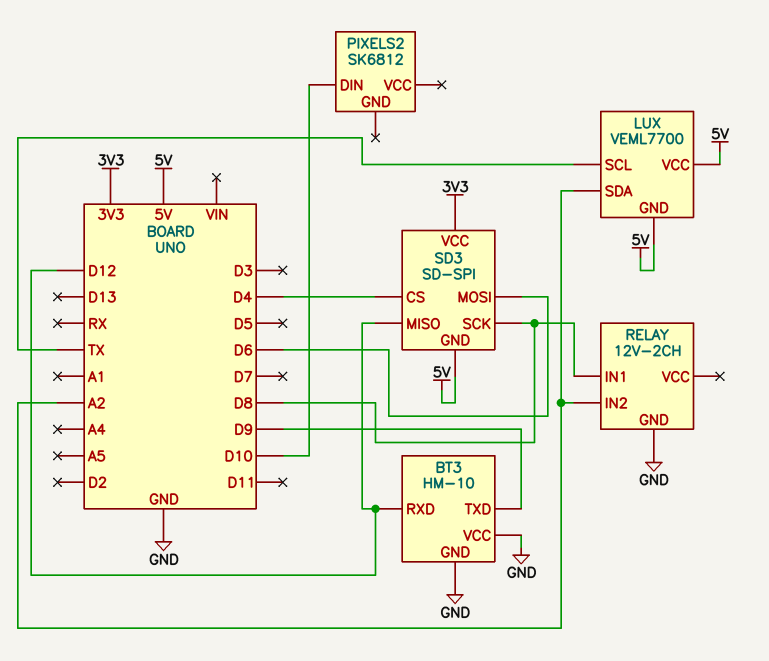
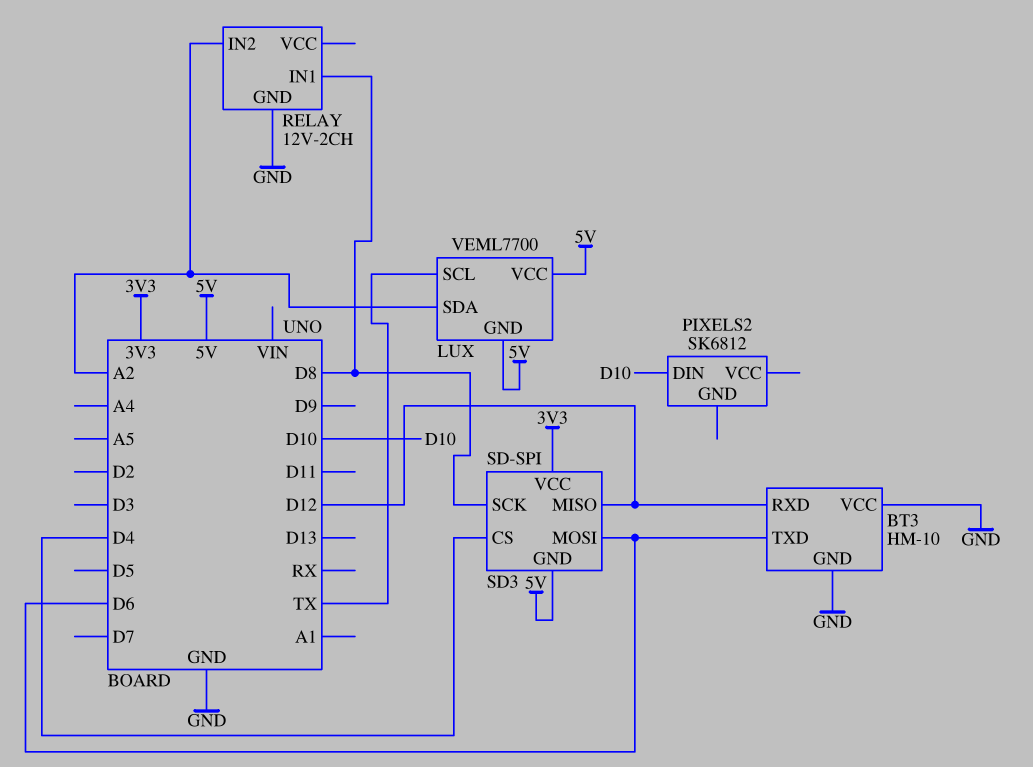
BT3 pin TXD: D9 -> D6

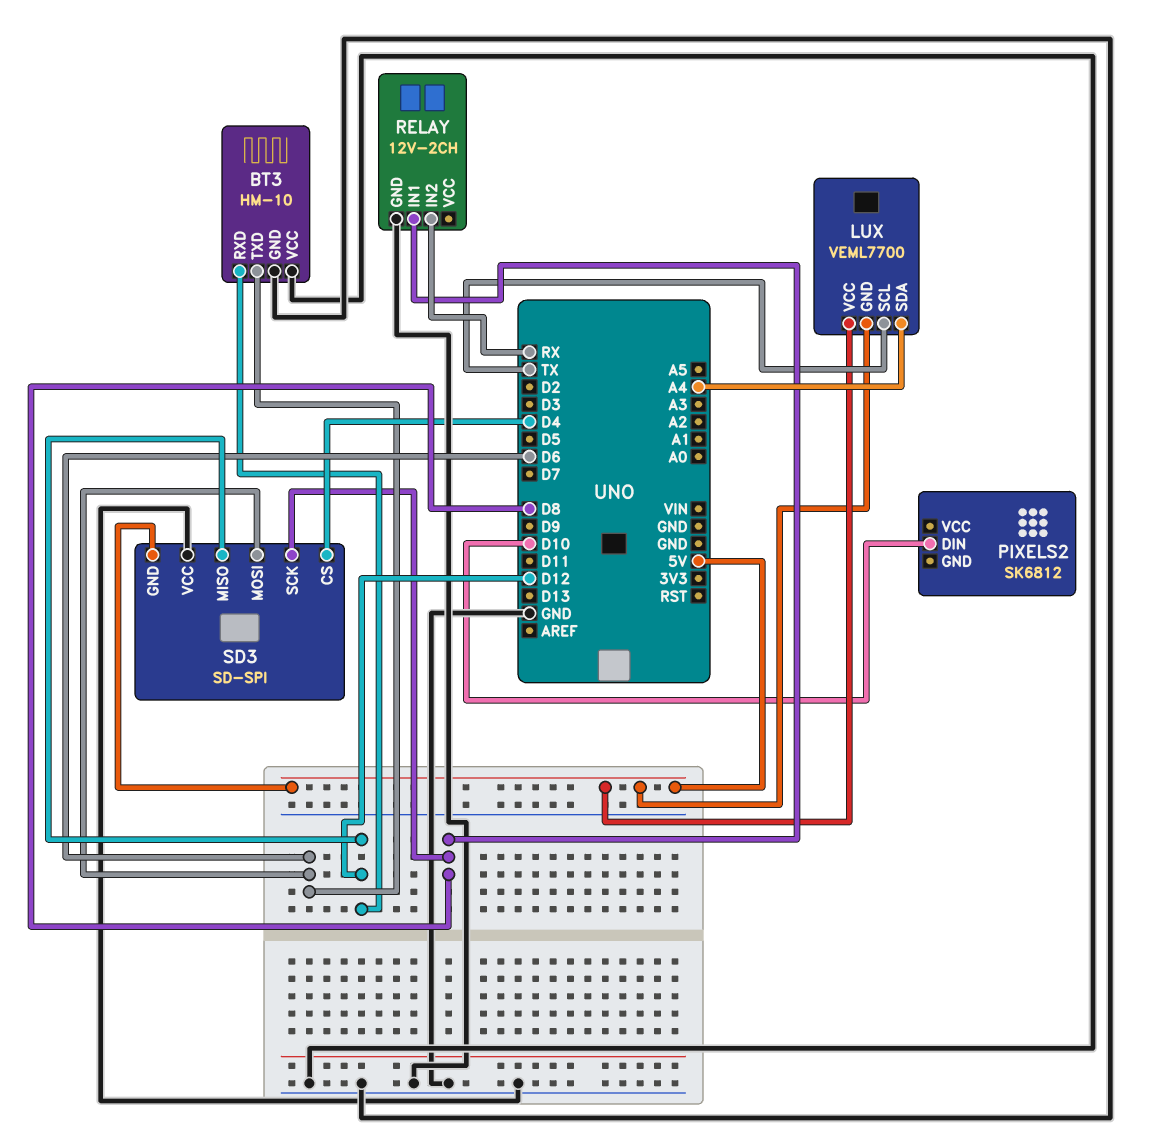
LUX pin SDA: A2 -> A4
RELAY pin IN2: A2 -> RX
SD3 pin VCC: 3V3 -> GND

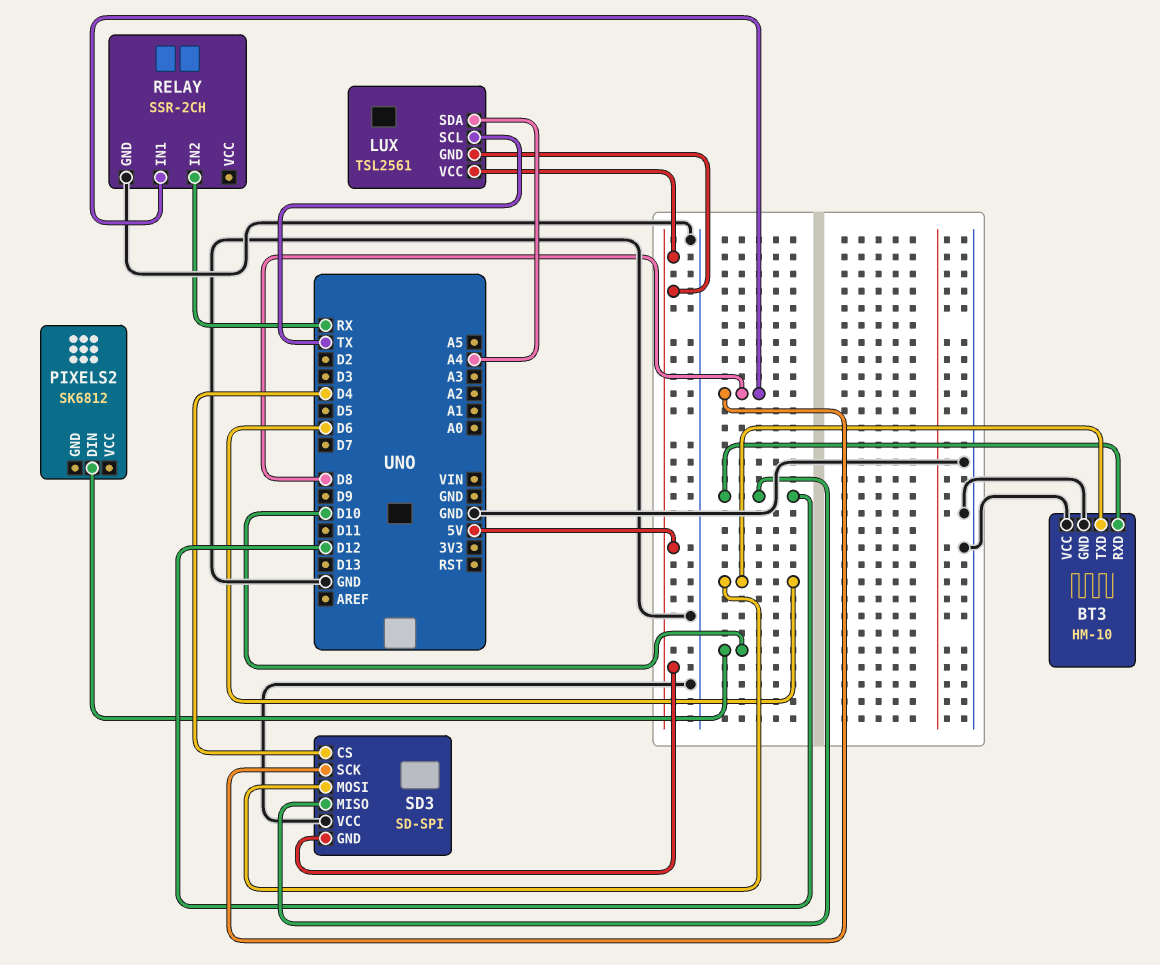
LUX: VEML7700 -> TSL2561
RELAY: 12V-2CH -> SSR-2CH

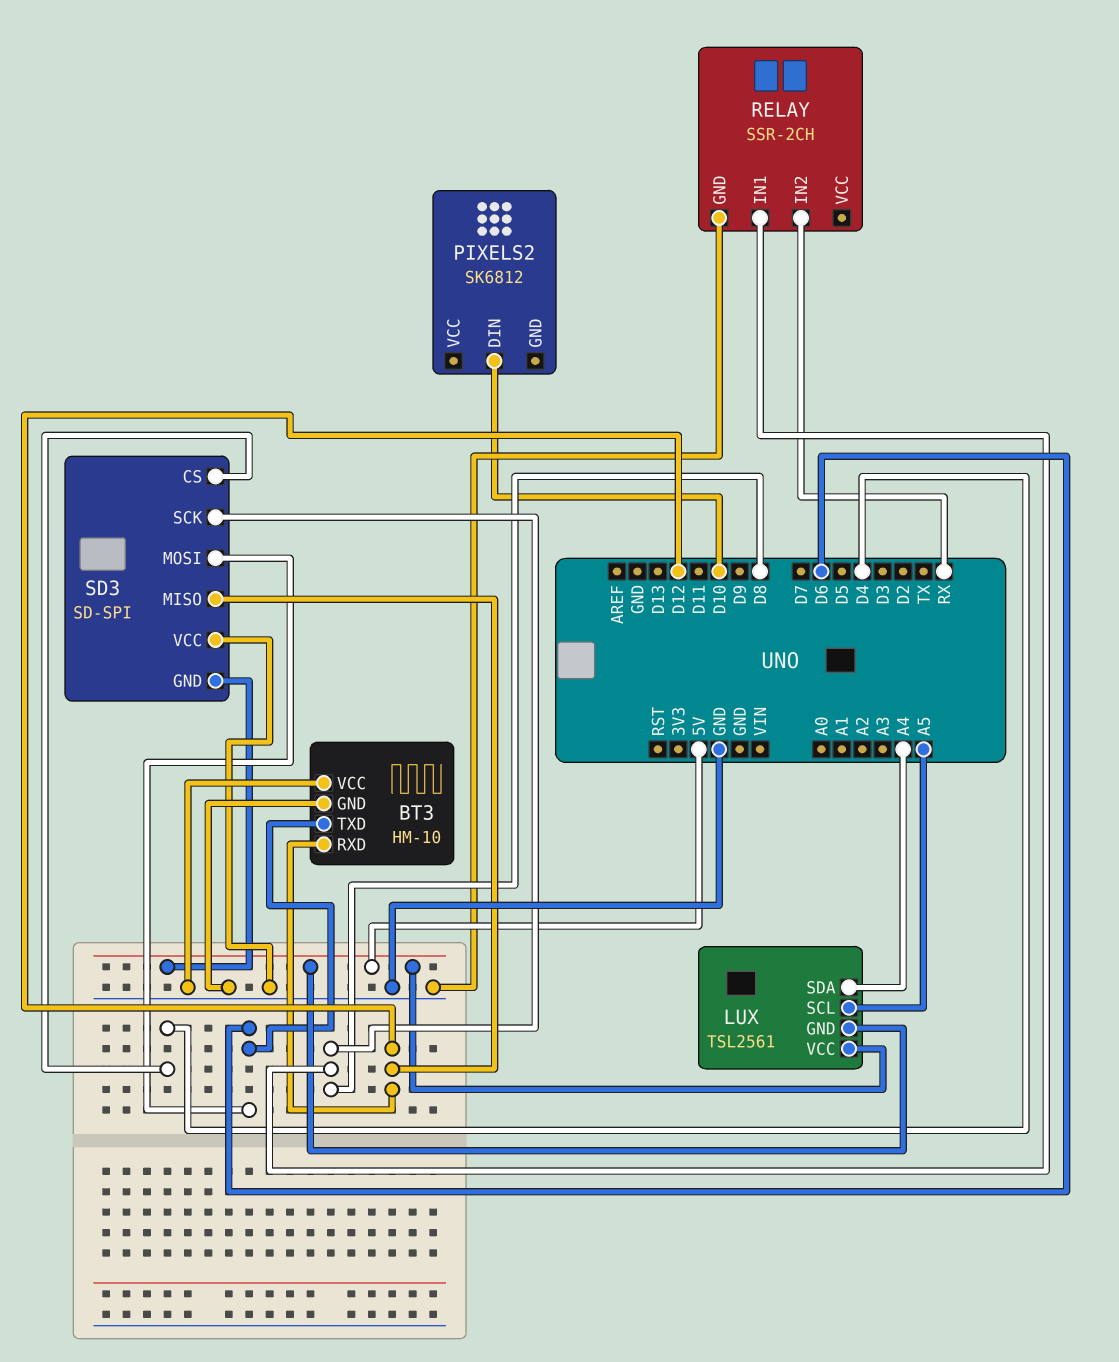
LUX pin SCL: TX -> A5

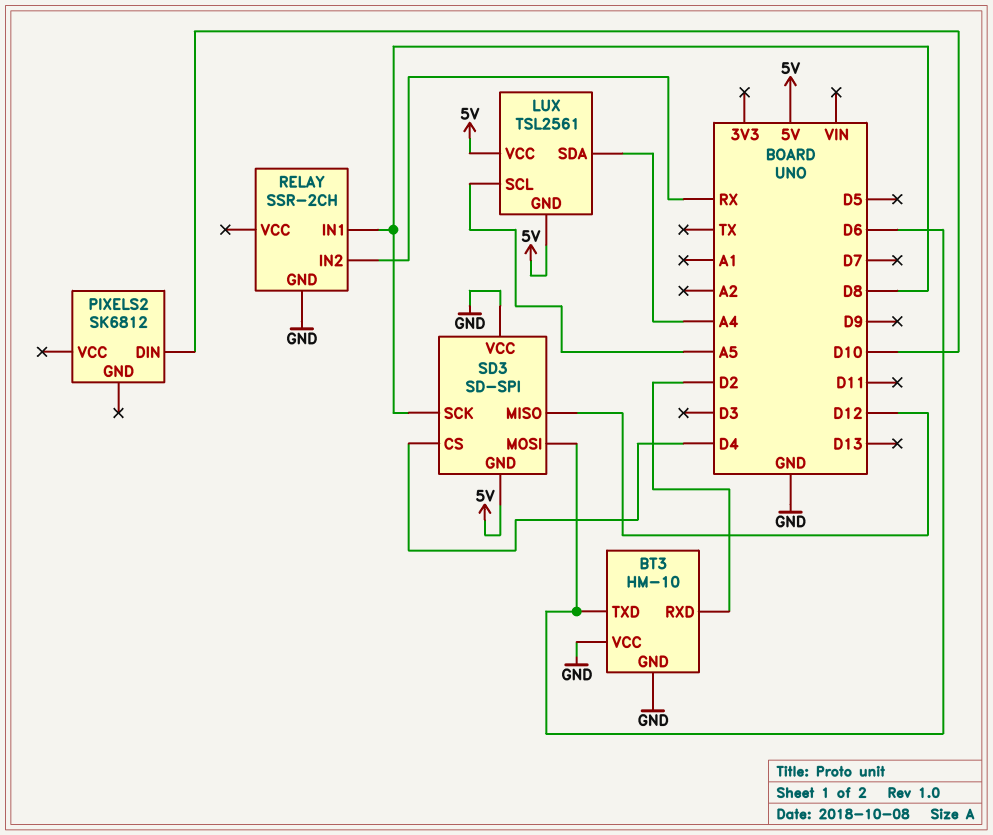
BT3 pin RXD: D12 -> D2

